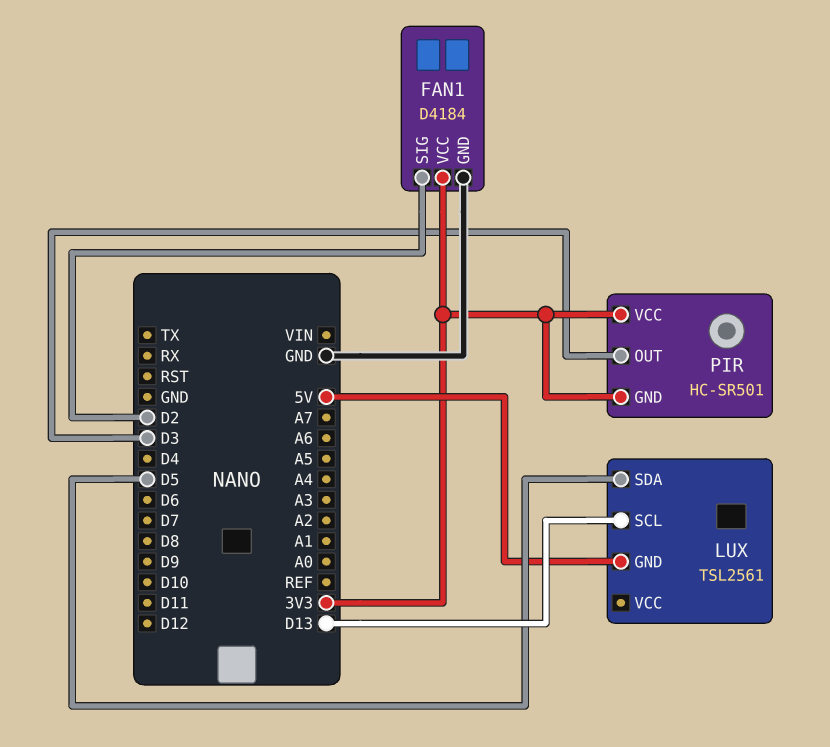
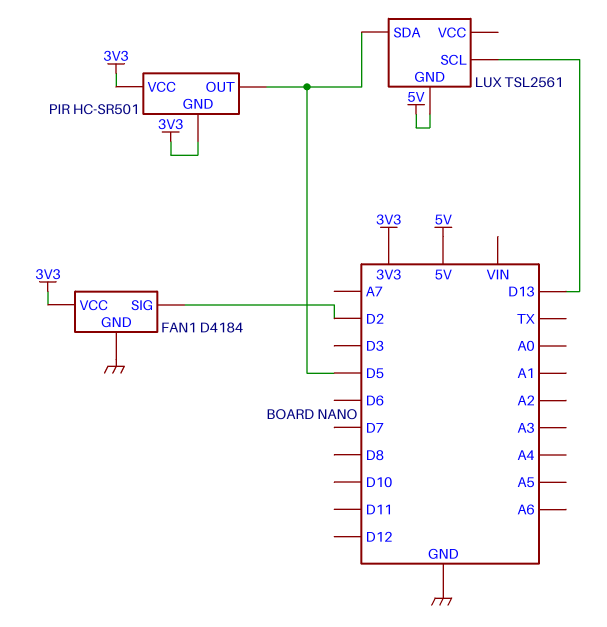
PIR pin OUT: D3 -> D5

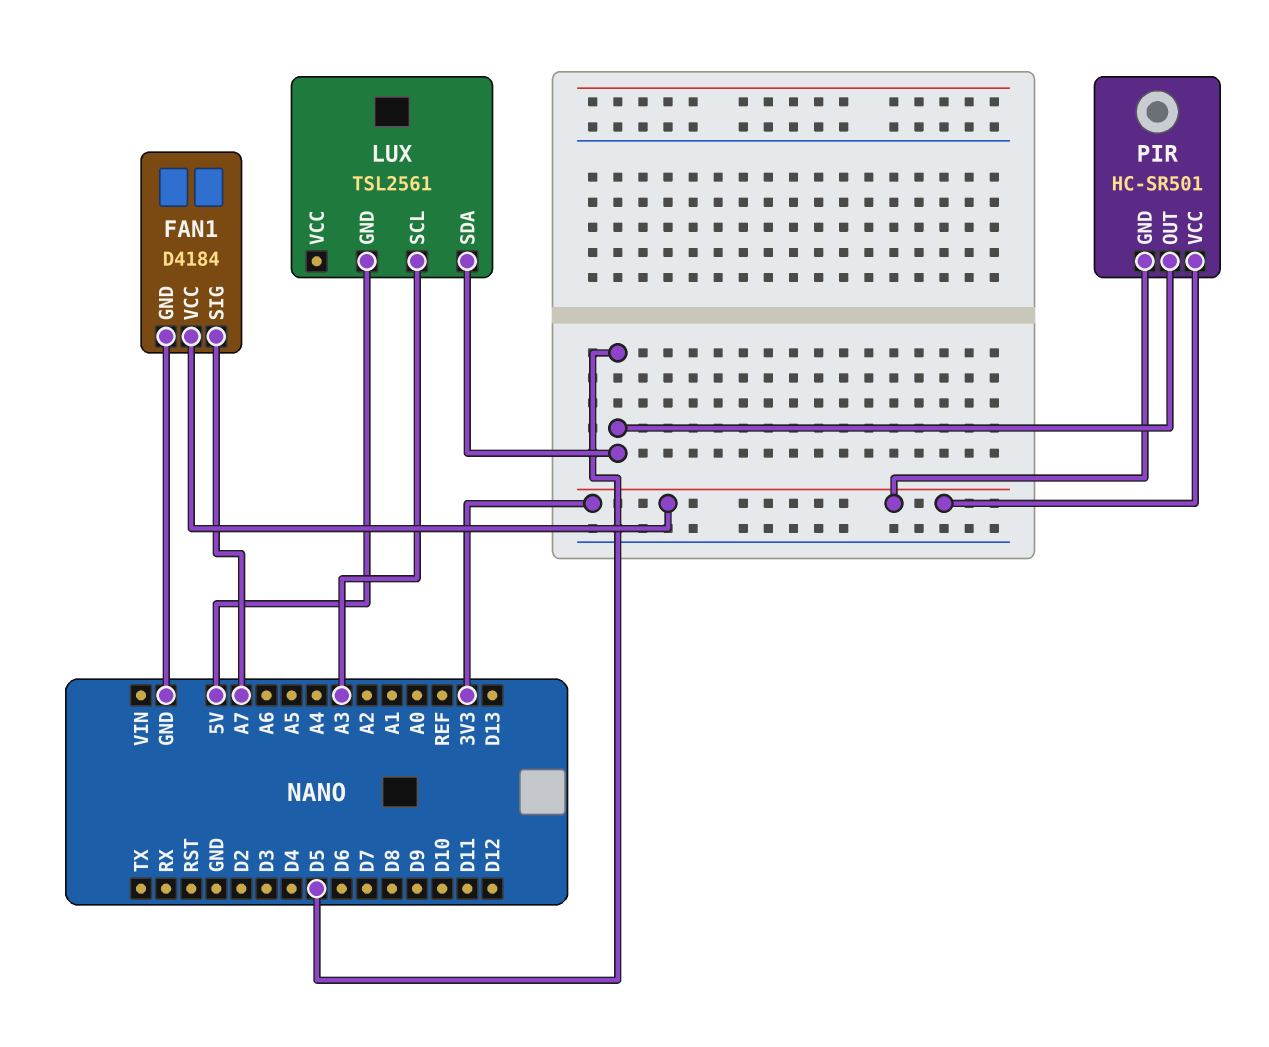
FAN1 pin SIG: D2 -> A7
LUX pin SCL: D13 -> A3

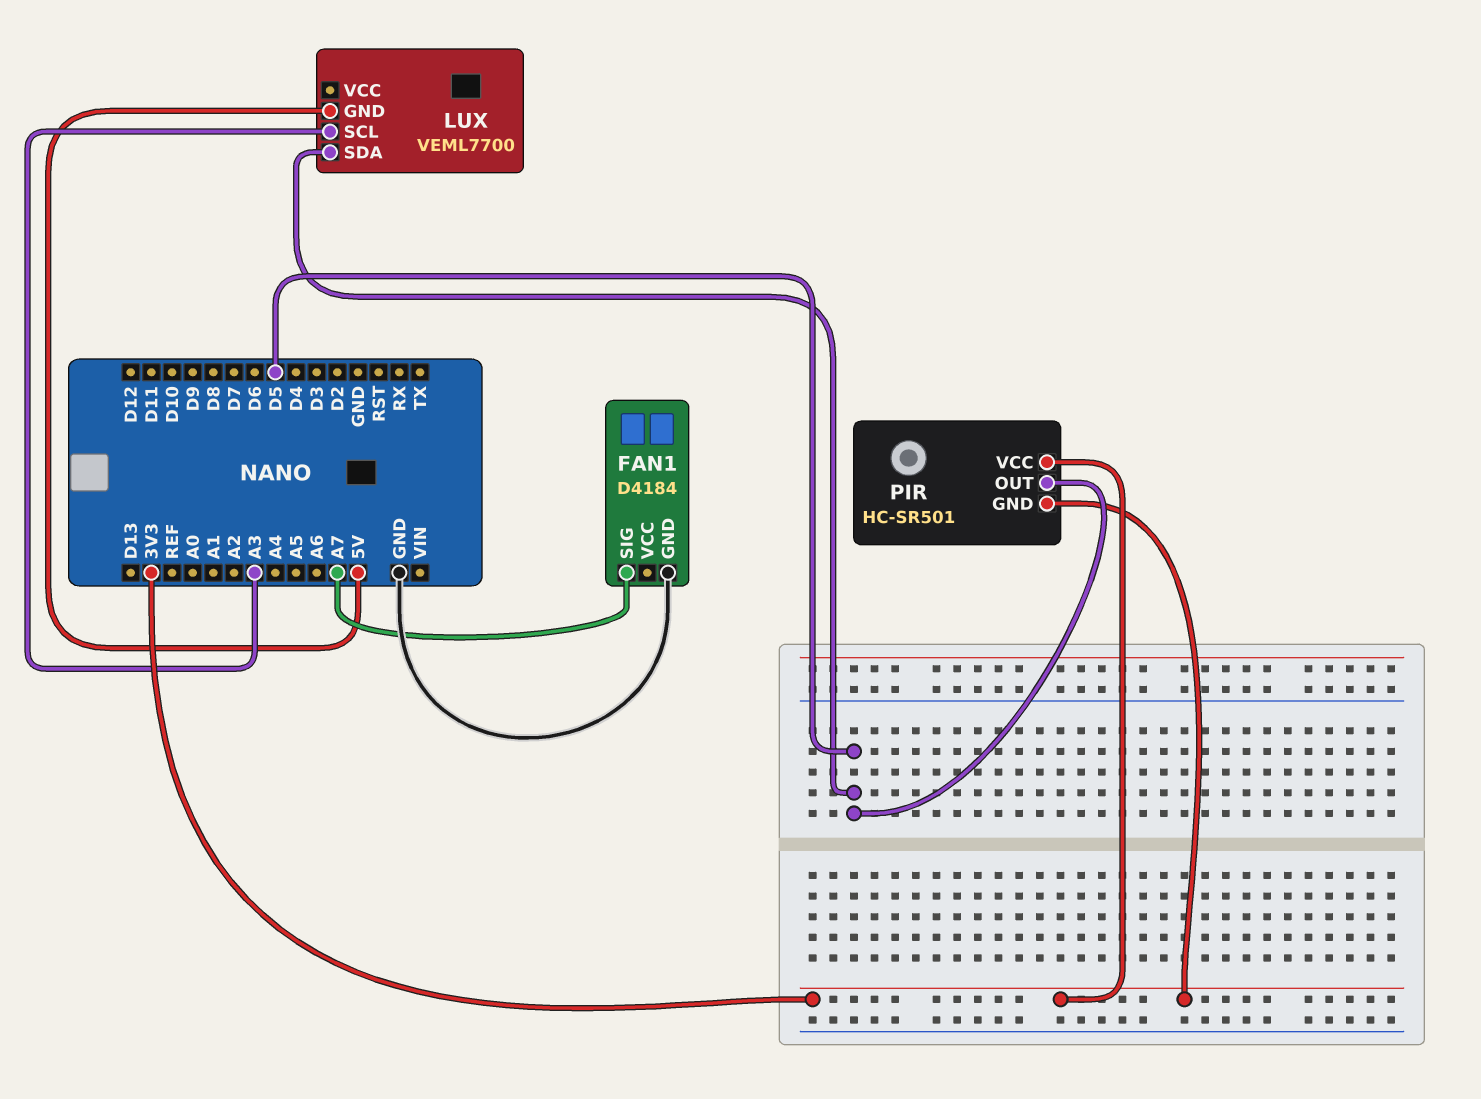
FAN1 pin VCC: 3V3 -> none
LUX: TSL2561 -> VEML7700

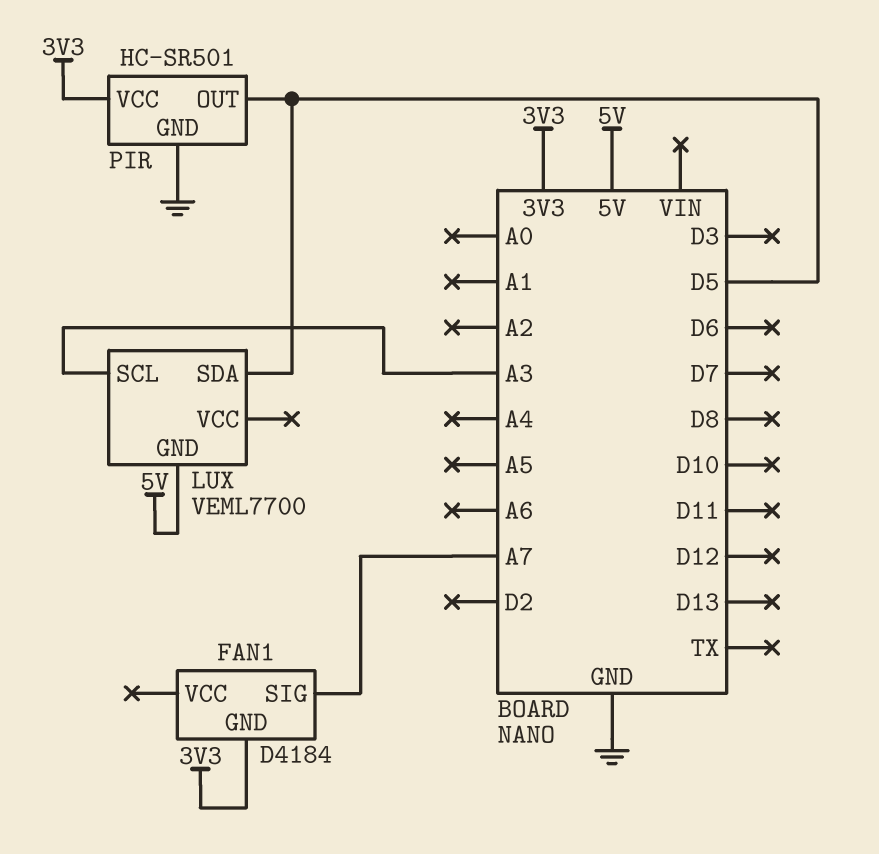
FAN1 pin GND: GND -> 3V3
PIR pin GND: 3V3 -> GND

